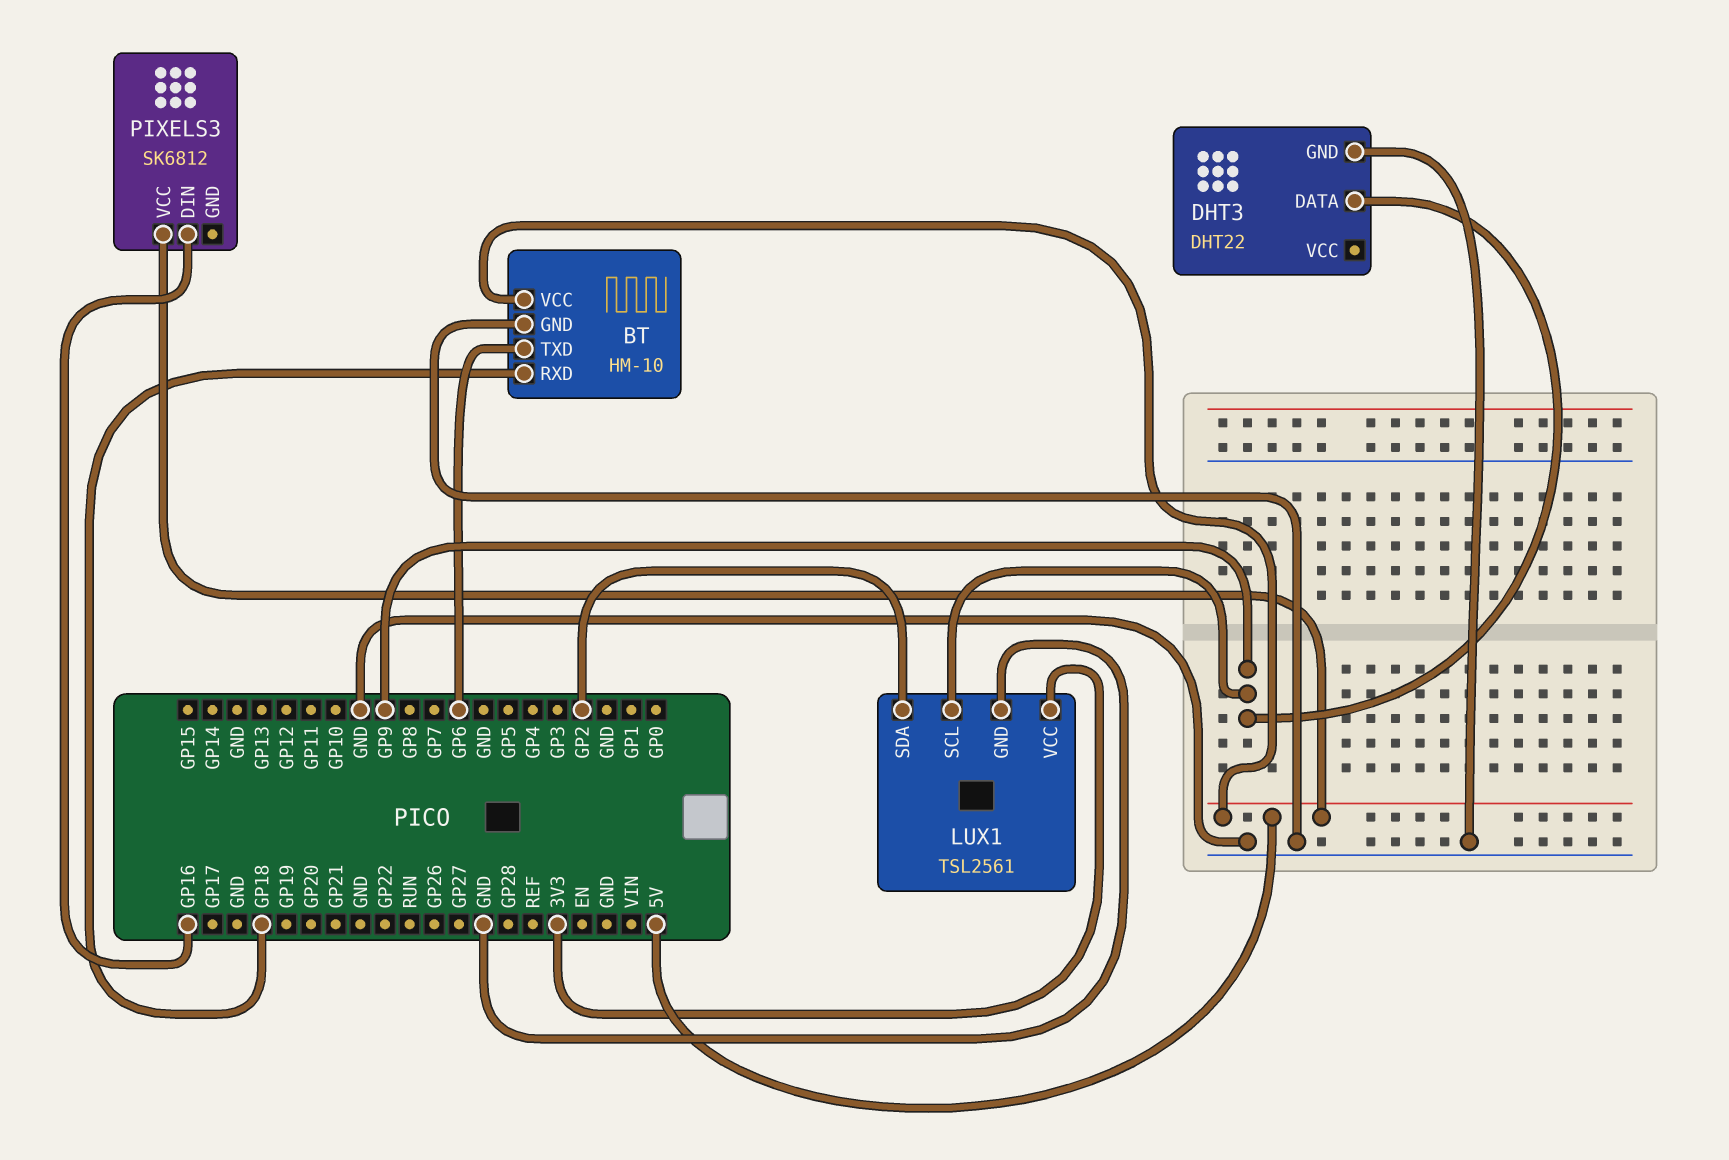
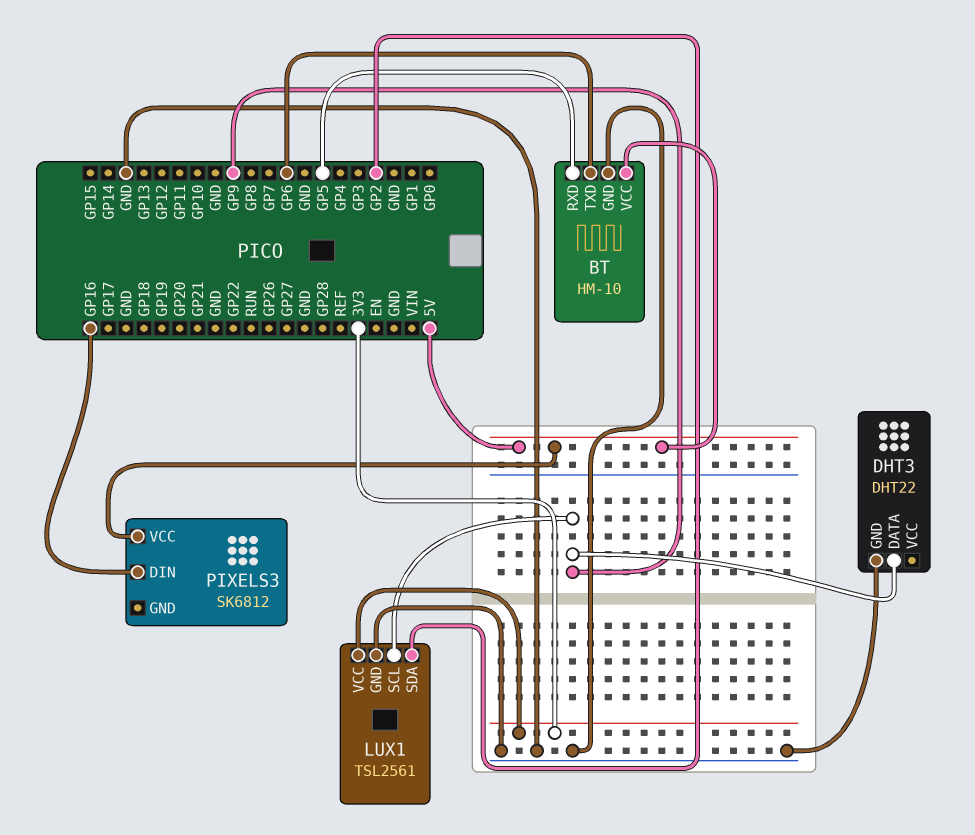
BT pin RXD: GP18 -> GP5

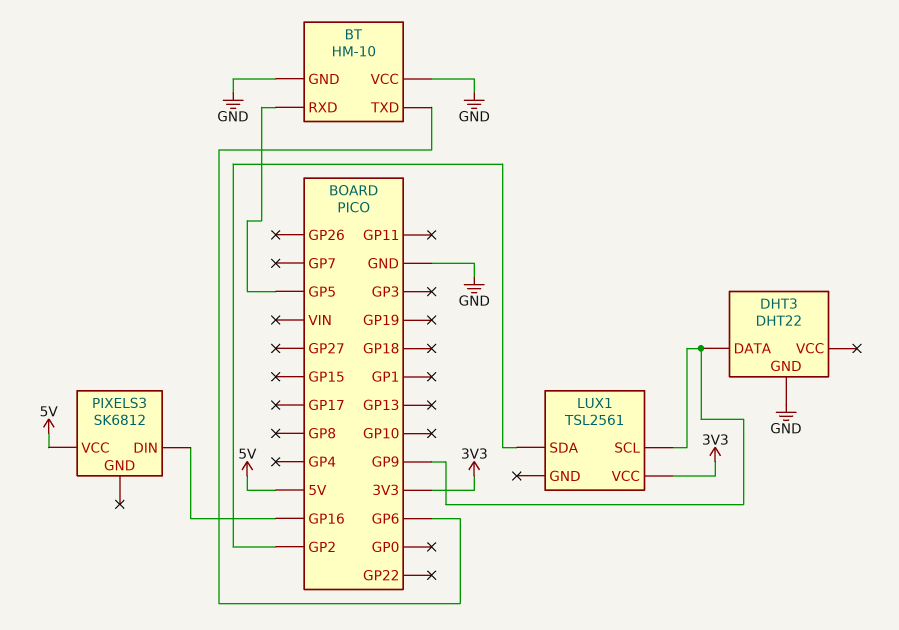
BT pin VCC: 5V -> GND
LUX1 pin GND: GND -> none

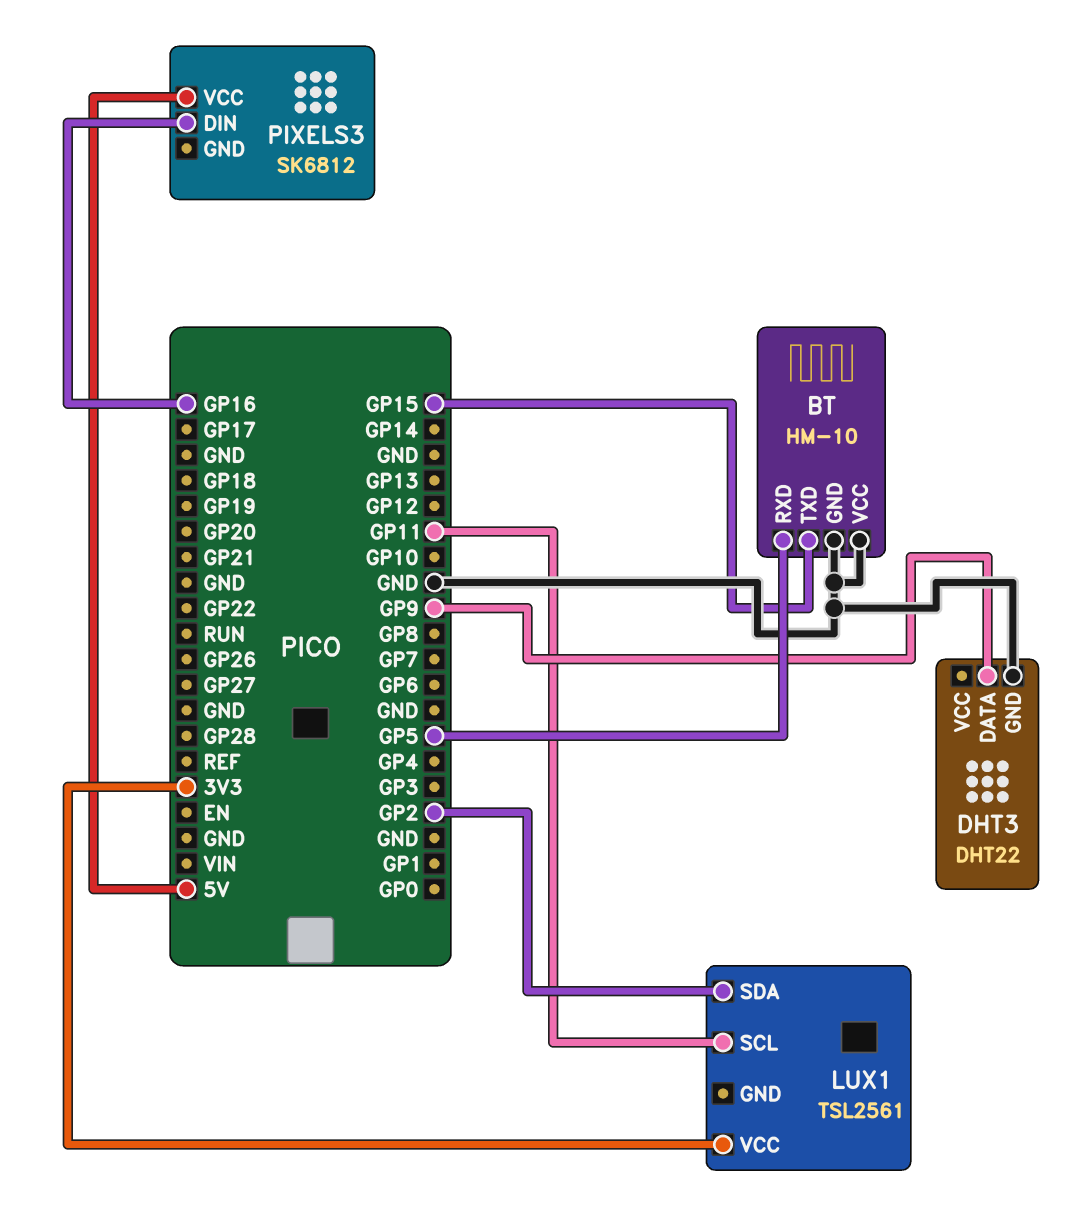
BT pin TXD: GP6 -> GP15
LUX1 pin SCL: GP9 -> GP11

